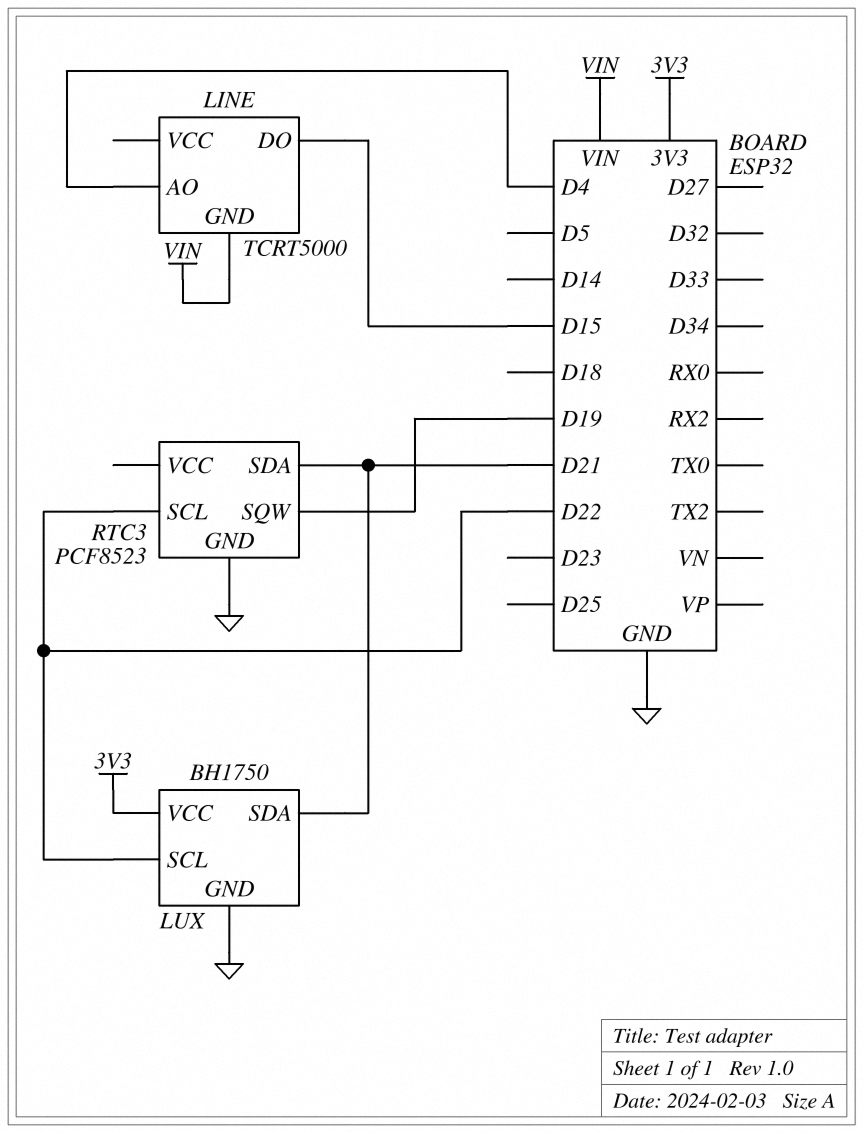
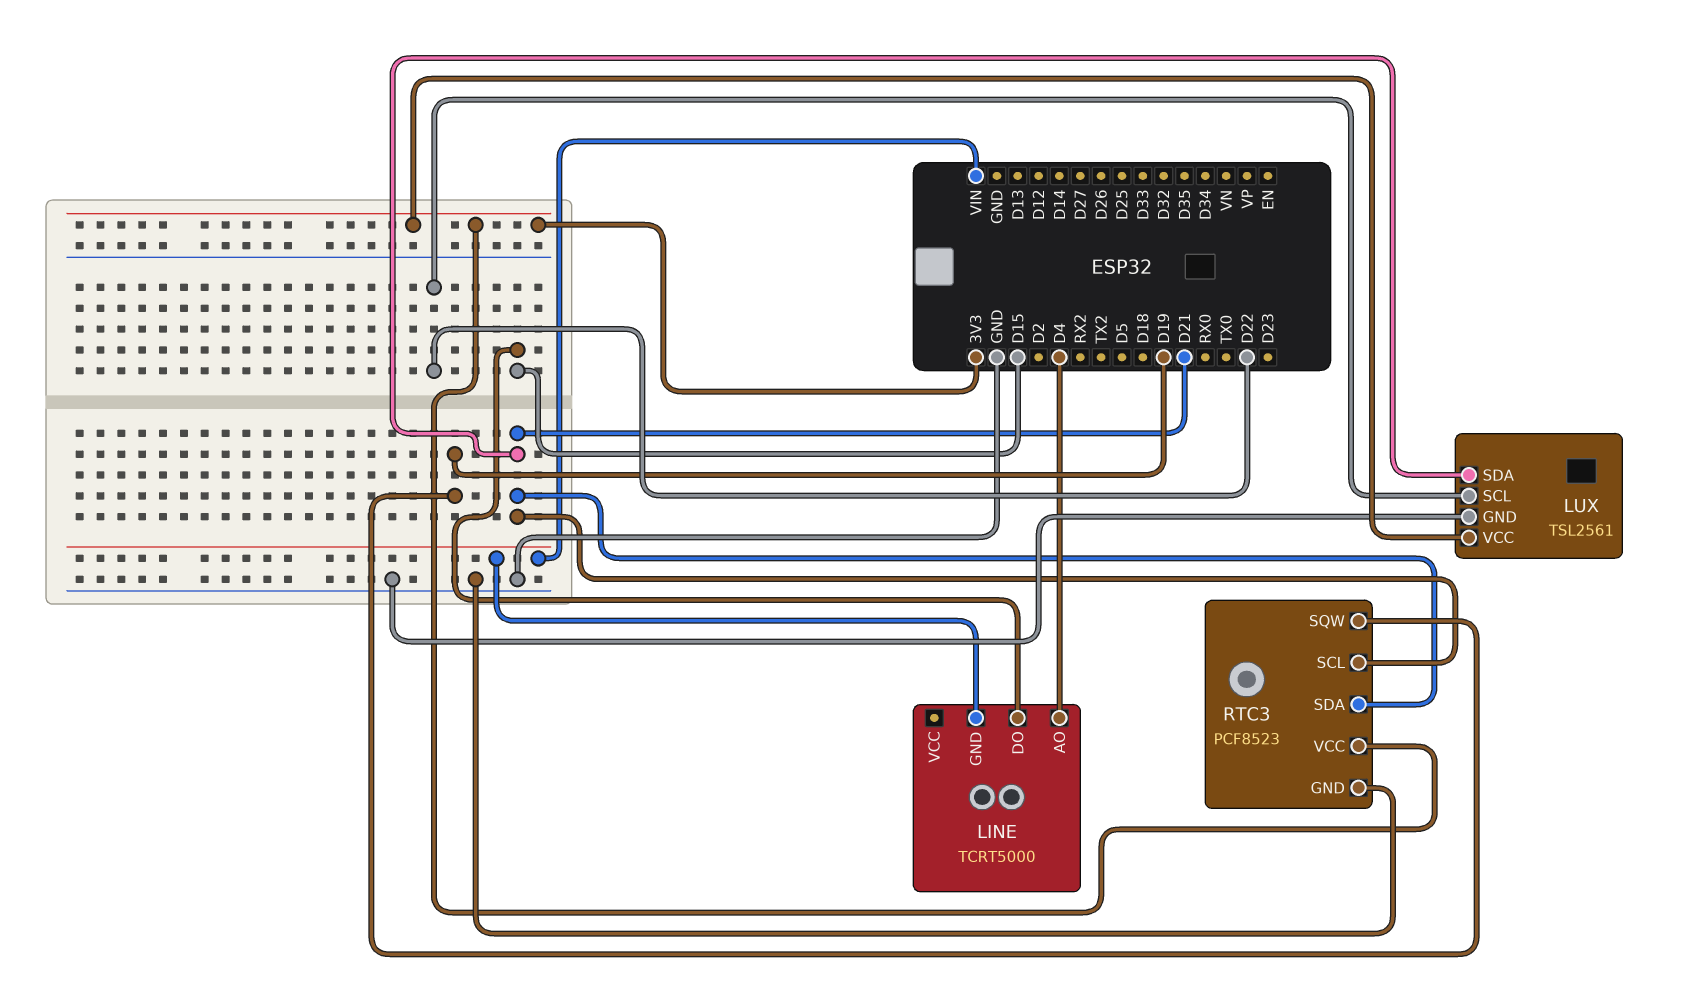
LUX: BH1750 -> TSL2561
RTC3 pin SCL: D22 -> D21
RTC3 pin VCC: none -> 3V3

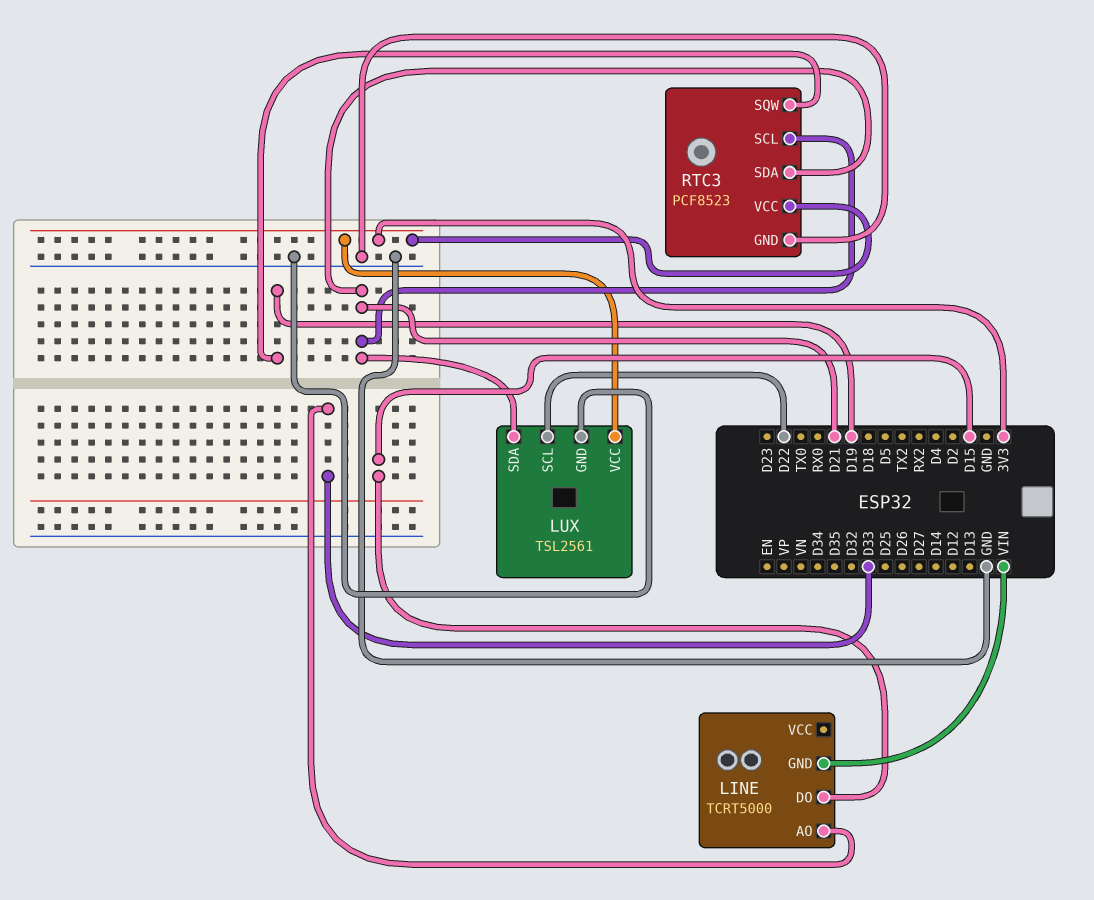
LINE pin AO: D4 -> D33

